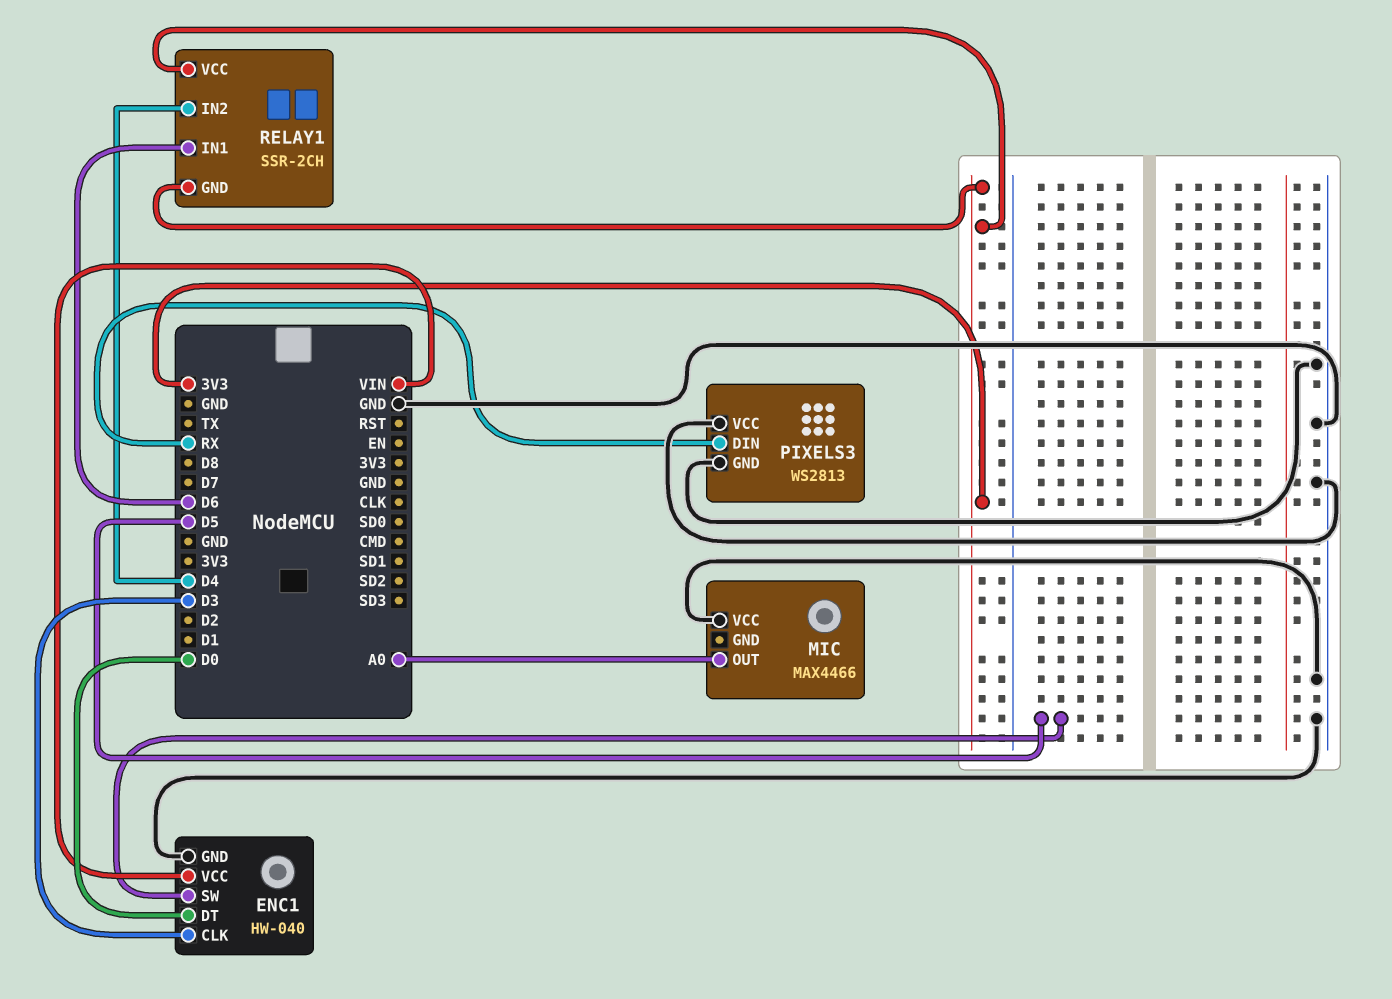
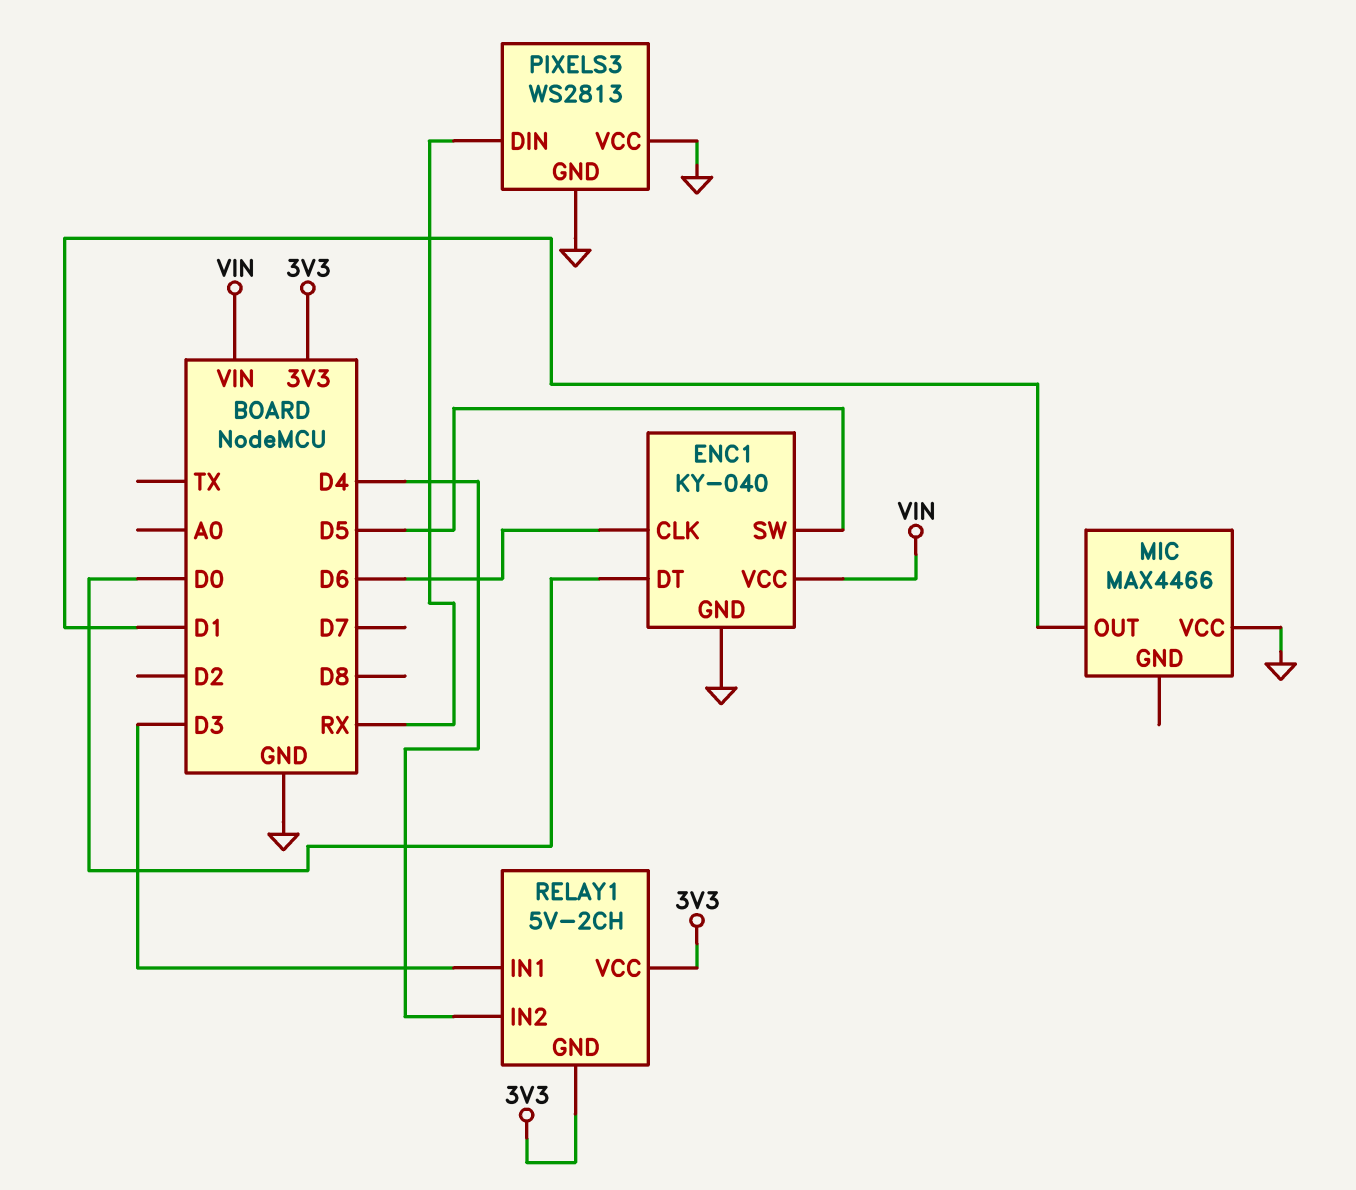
ENC1: HW-040 -> KY-040
ENC1 pin CLK: D3 -> D6
MIC pin OUT: A0 -> D1
RELAY1: SSR-2CH -> 5V-2CH
RELAY1 pin IN1: D6 -> D3

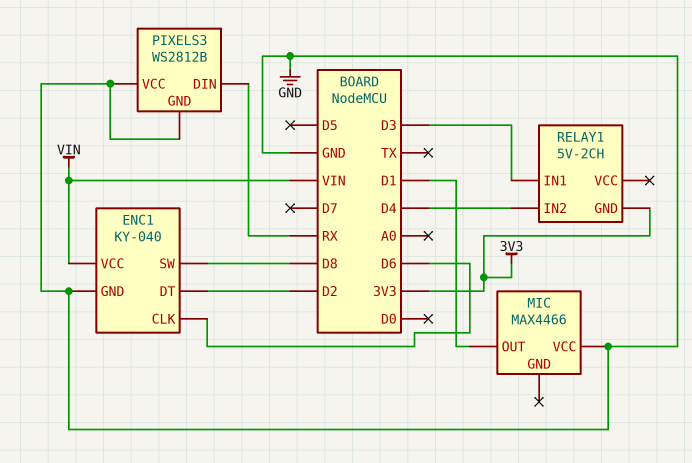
ENC1 pin DT: D0 -> D2
ENC1 pin SW: D5 -> D8
PIXELS3: WS2813 -> WS2812B
RELAY1 pin VCC: 3V3 -> none

